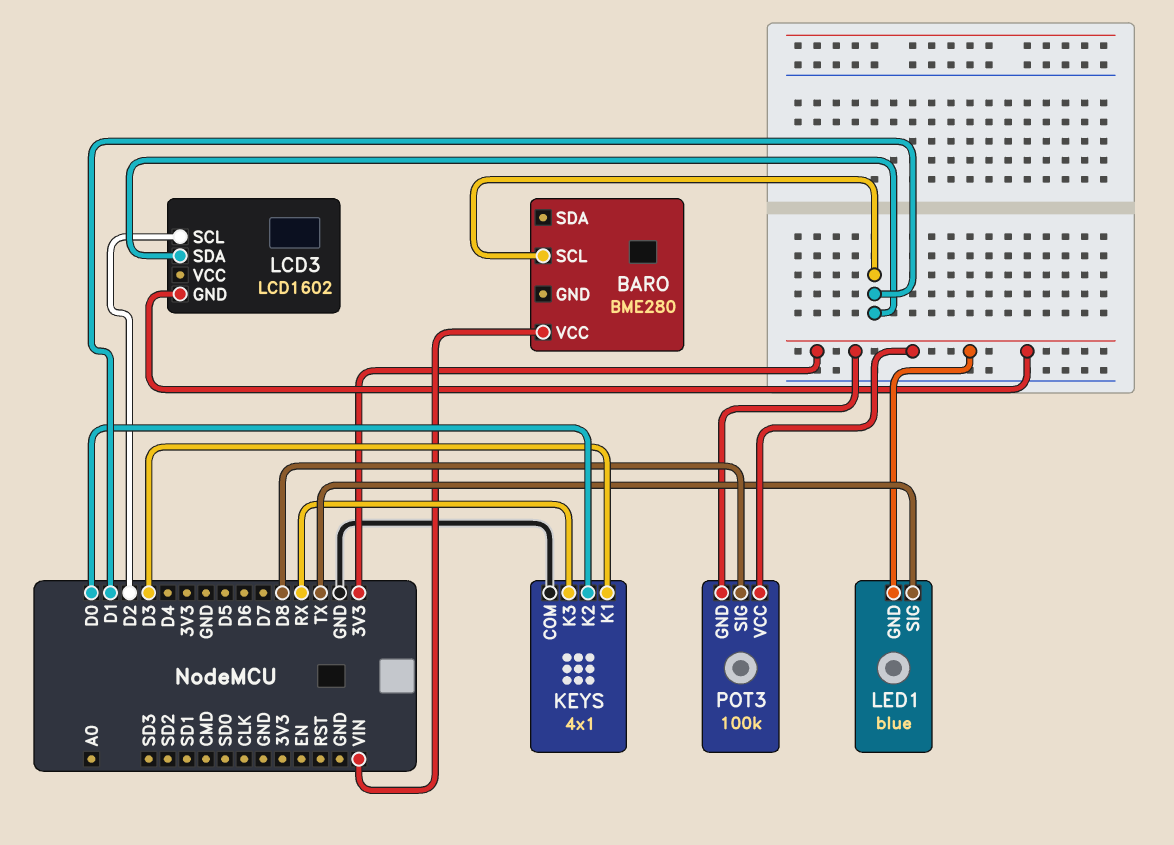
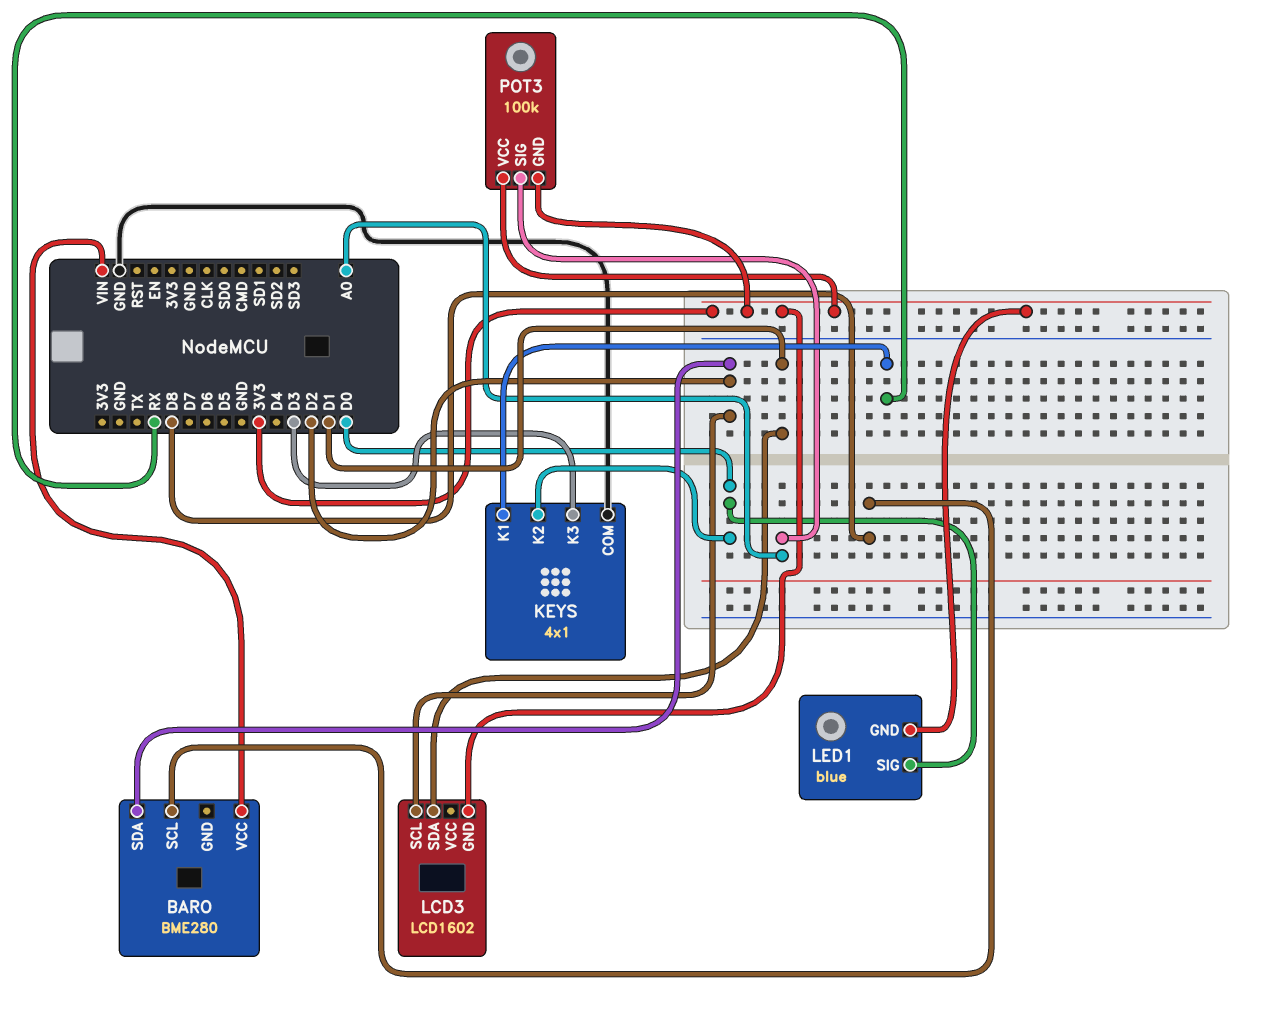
BARO pin SCL: D1 -> D8
BARO pin SDA: none -> D2
KEYS pin K1: D3 -> RX
KEYS pin K3: RX -> D3
LED1 pin SIG: TX -> D0
POT3 pin SIG: D8 -> A0

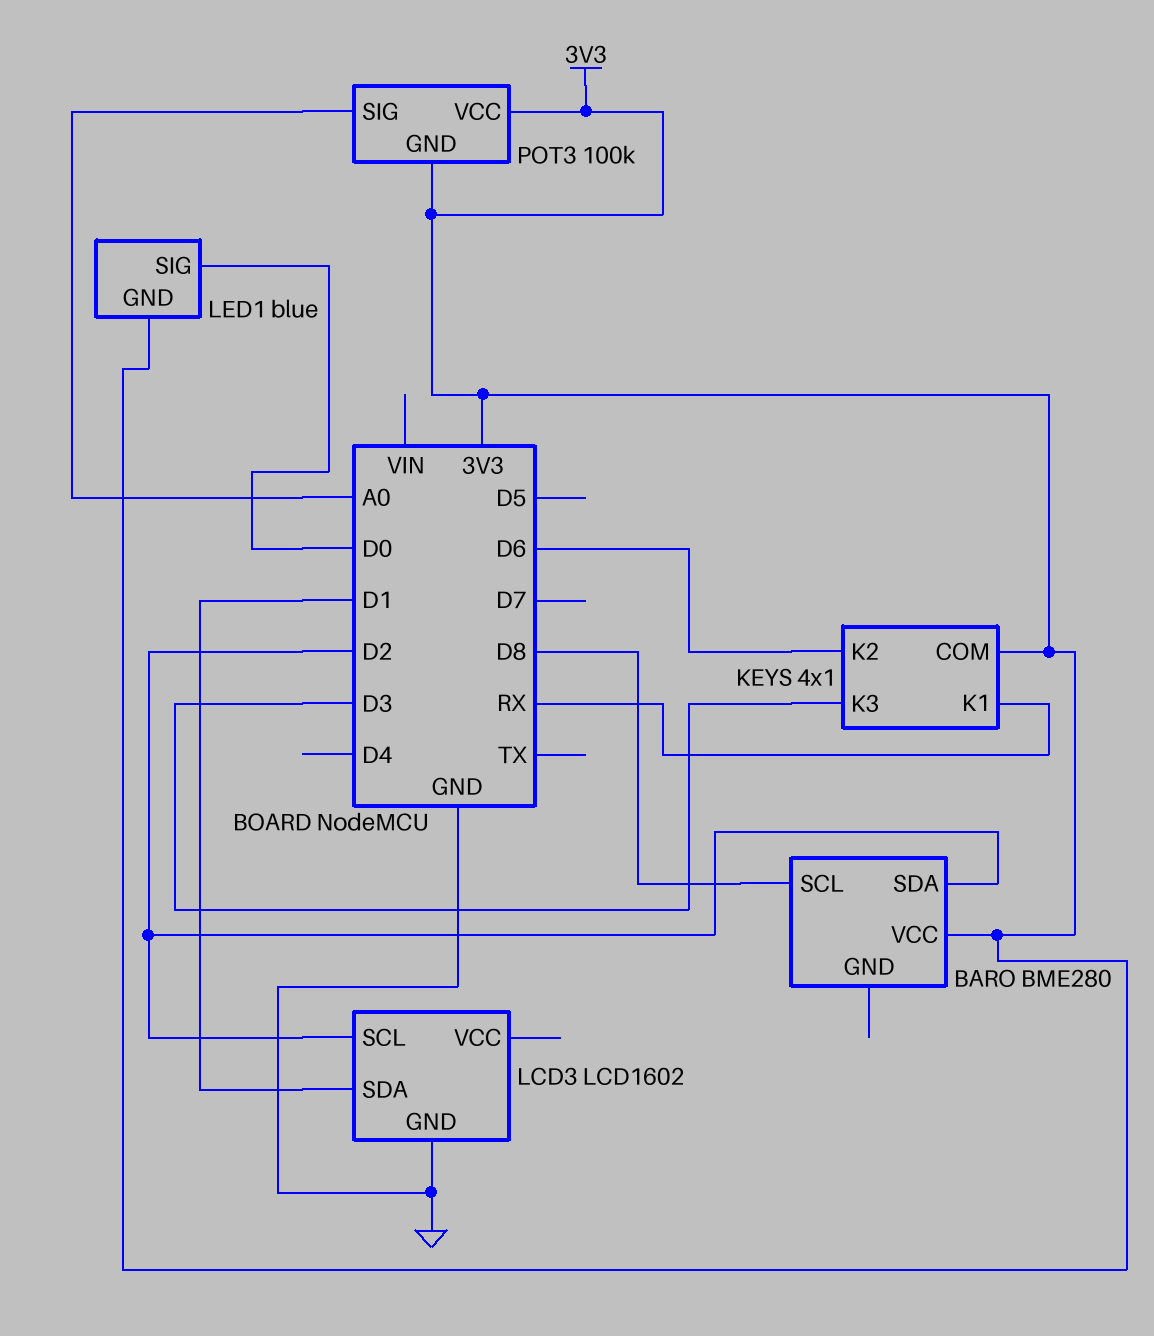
BARO pin VCC: VIN -> 3V3
KEYS pin COM: GND -> 3V3
KEYS pin K2: D0 -> D6
LCD3 pin GND: 3V3 -> GND

